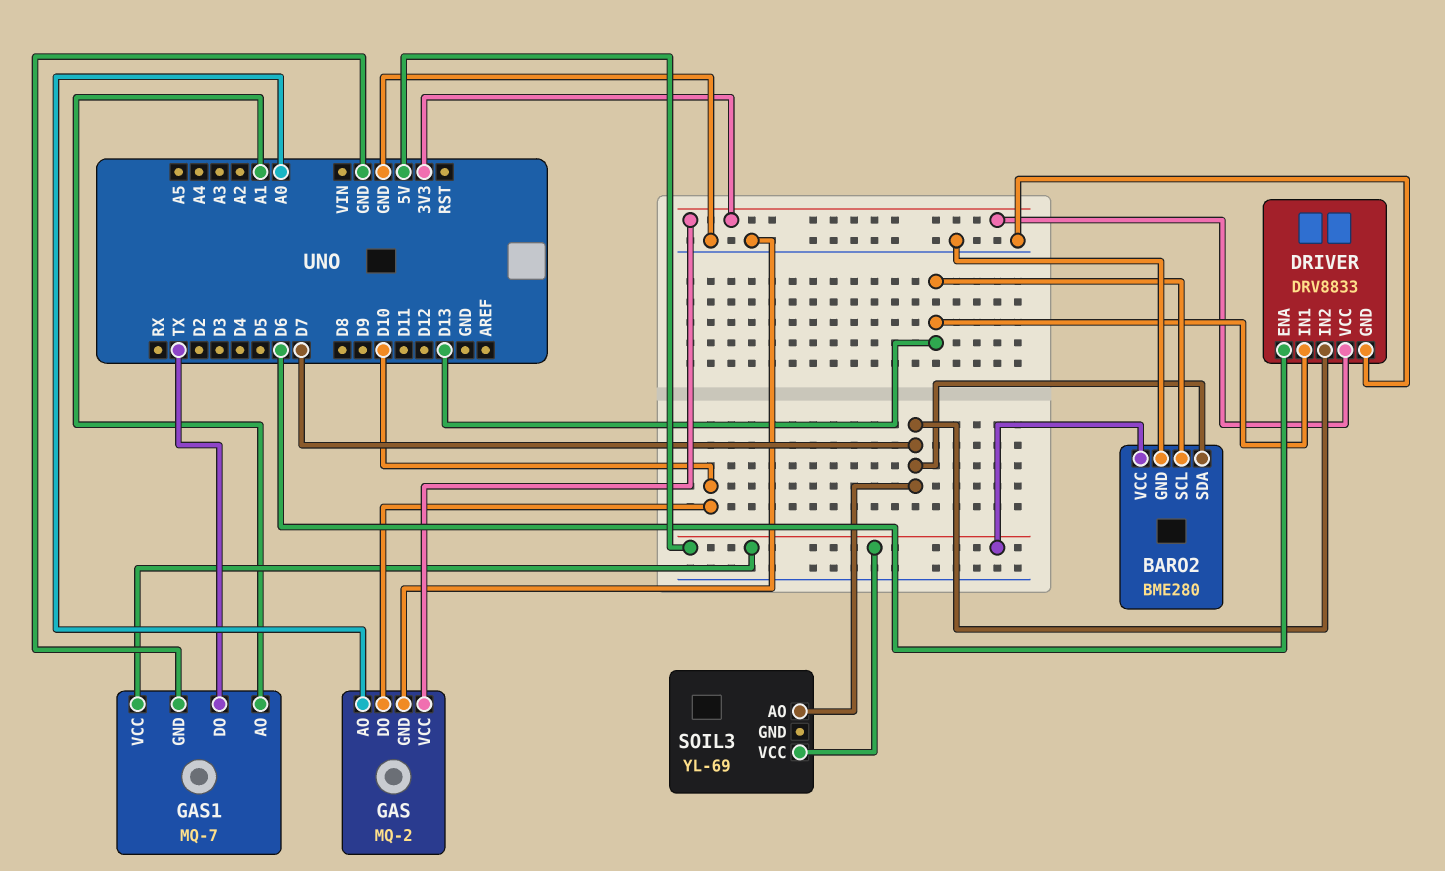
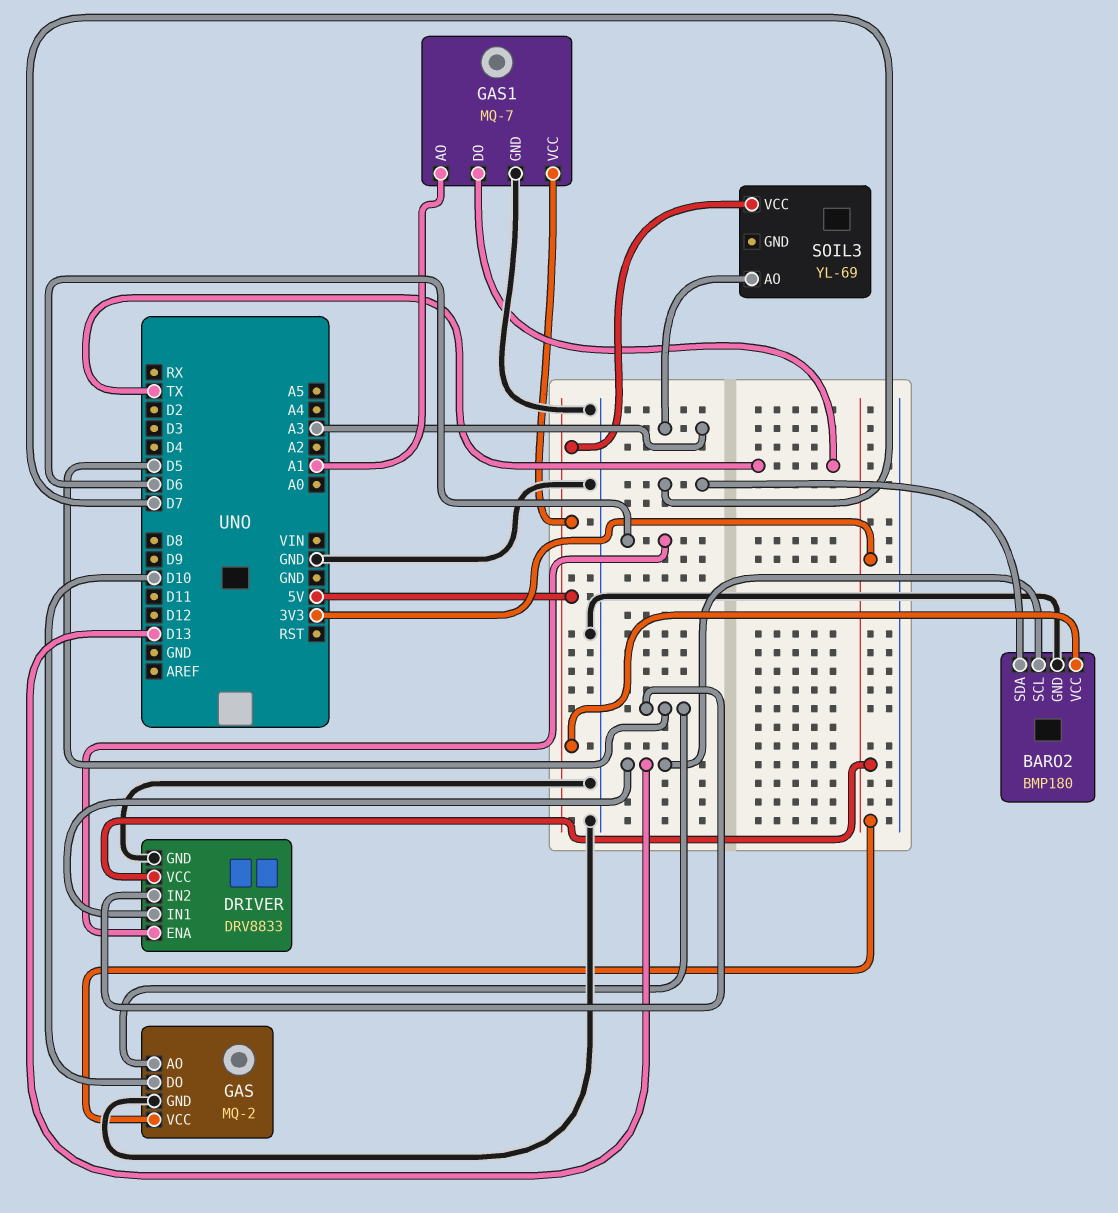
BARO2: BME280 -> BMP180
DRIVER pin IN2: D7 -> D5
GAS pin AO: A0 -> D5
SOIL3 pin AO: D7 -> A3

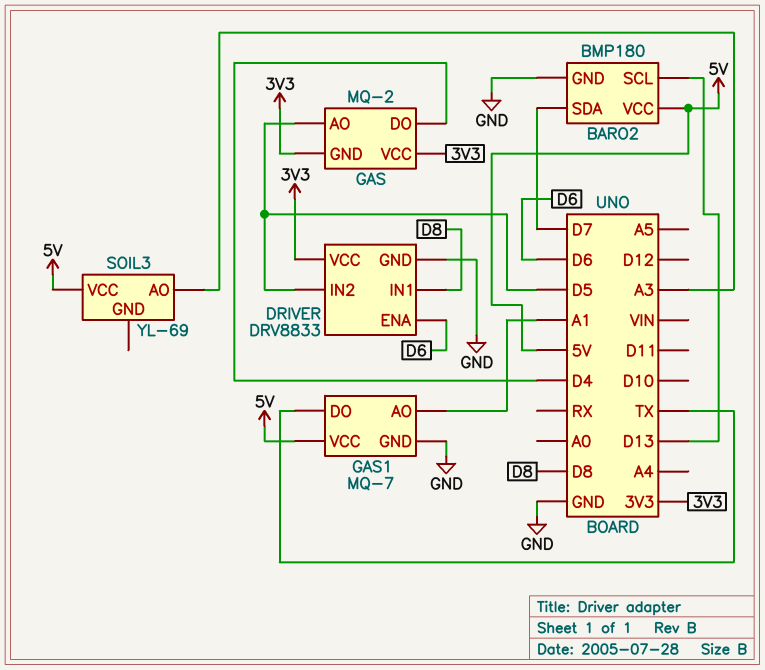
DRIVER pin IN1: D13 -> D8
GAS pin DO: D10 -> D4
GAS pin GND: GND -> 3V3

